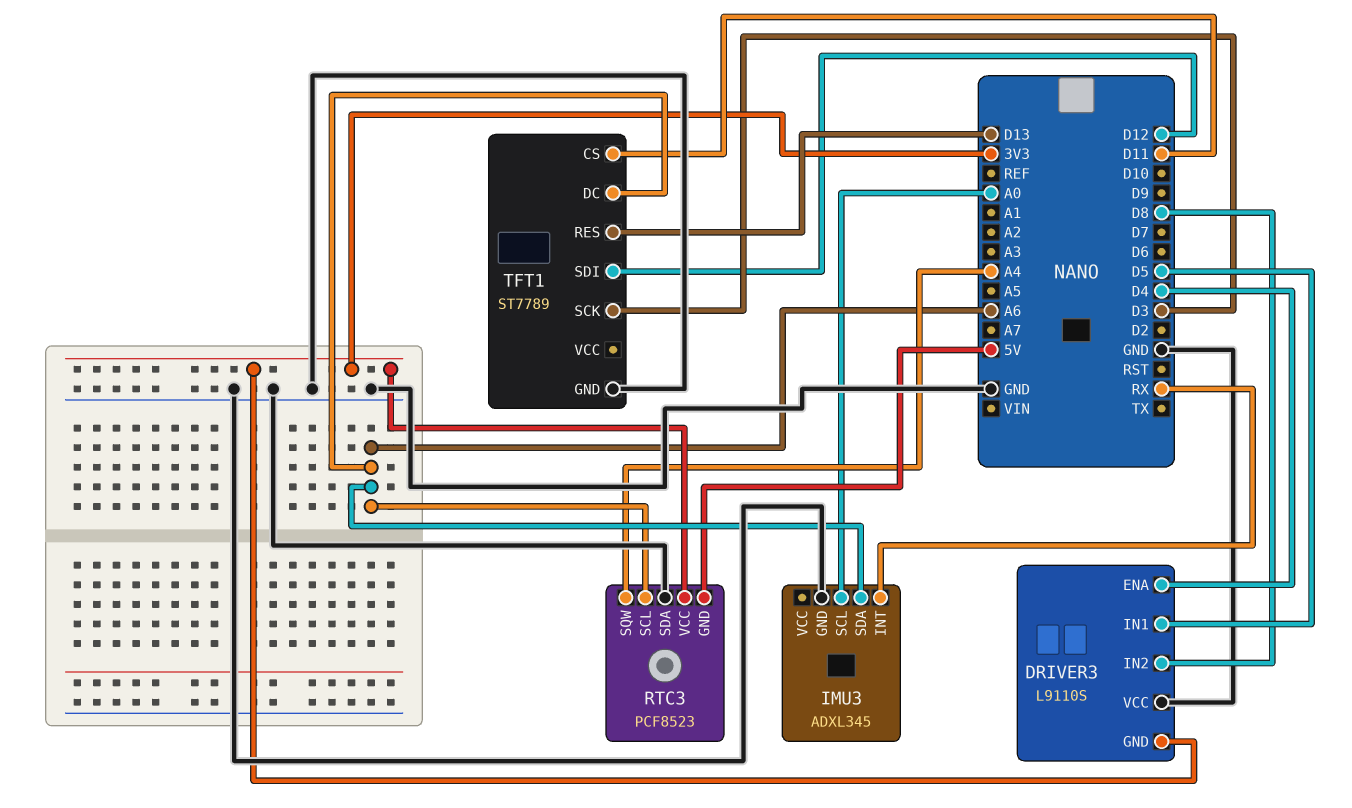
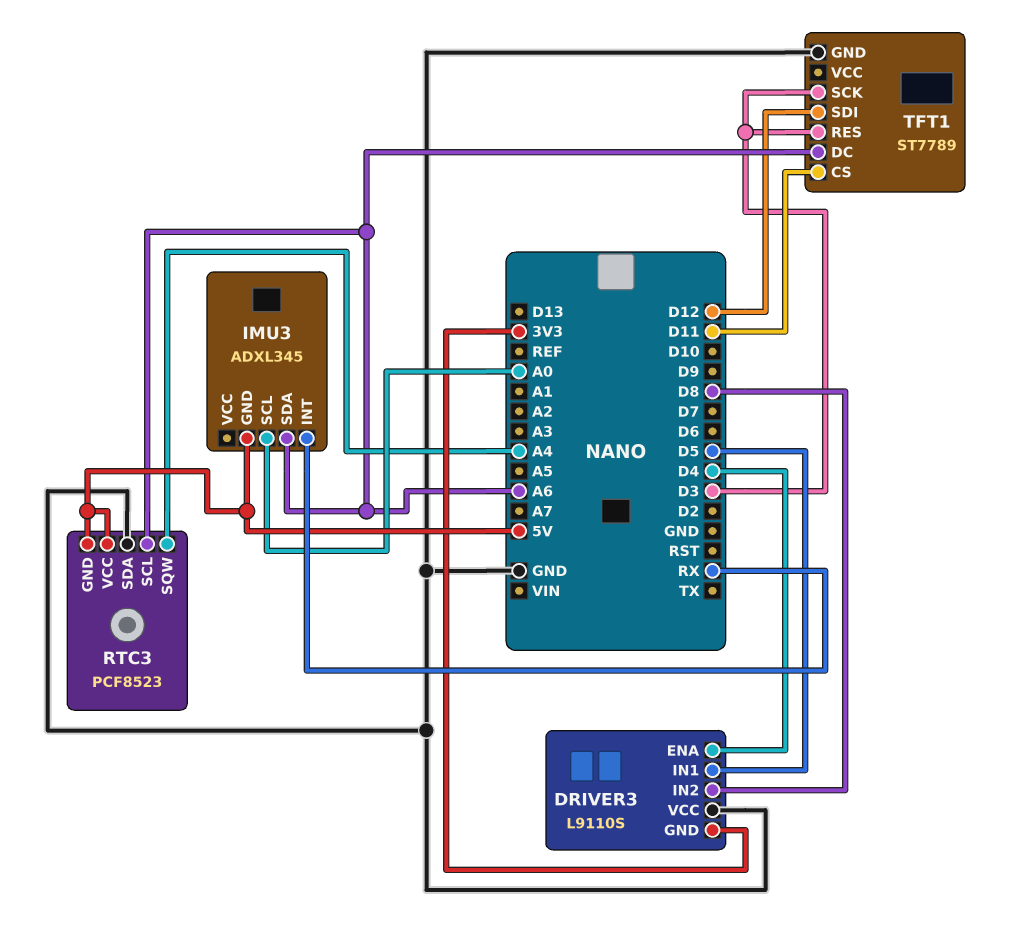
IMU3 pin GND: GND -> 5V
RTC3 pin VCC: 3V3 -> 5V
TFT1 pin RES: D13 -> D3

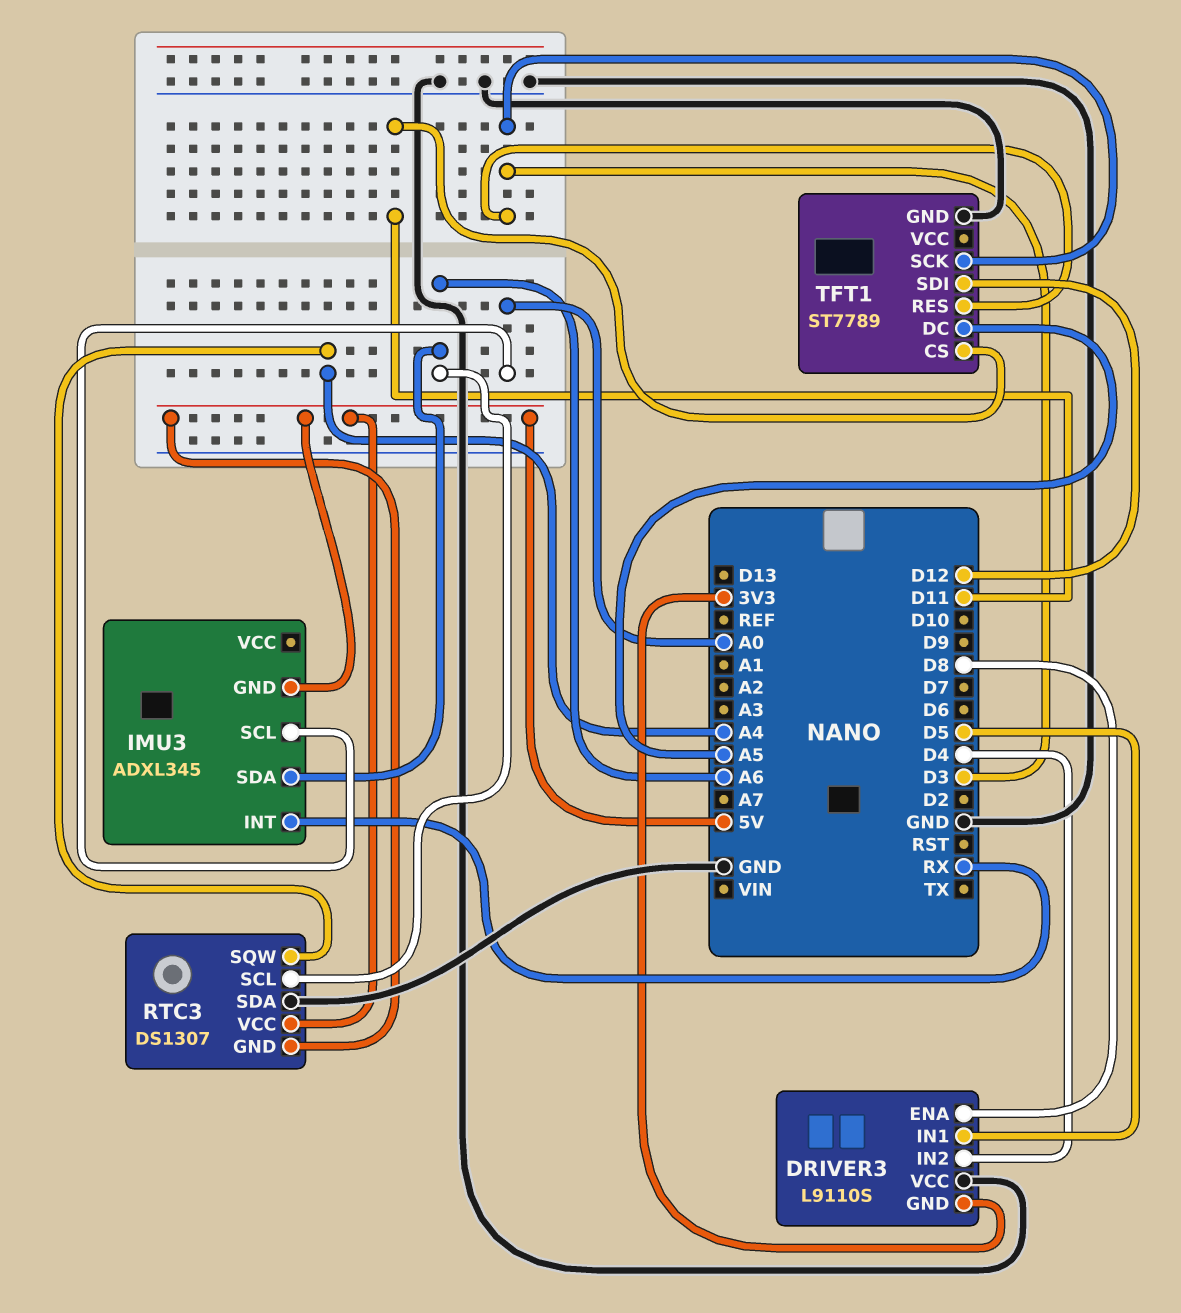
DRIVER3 pin ENA: D4 -> D8
DRIVER3 pin IN2: D8 -> D4
RTC3: PCF8523 -> DS1307
TFT1 pin DC: A6 -> A5

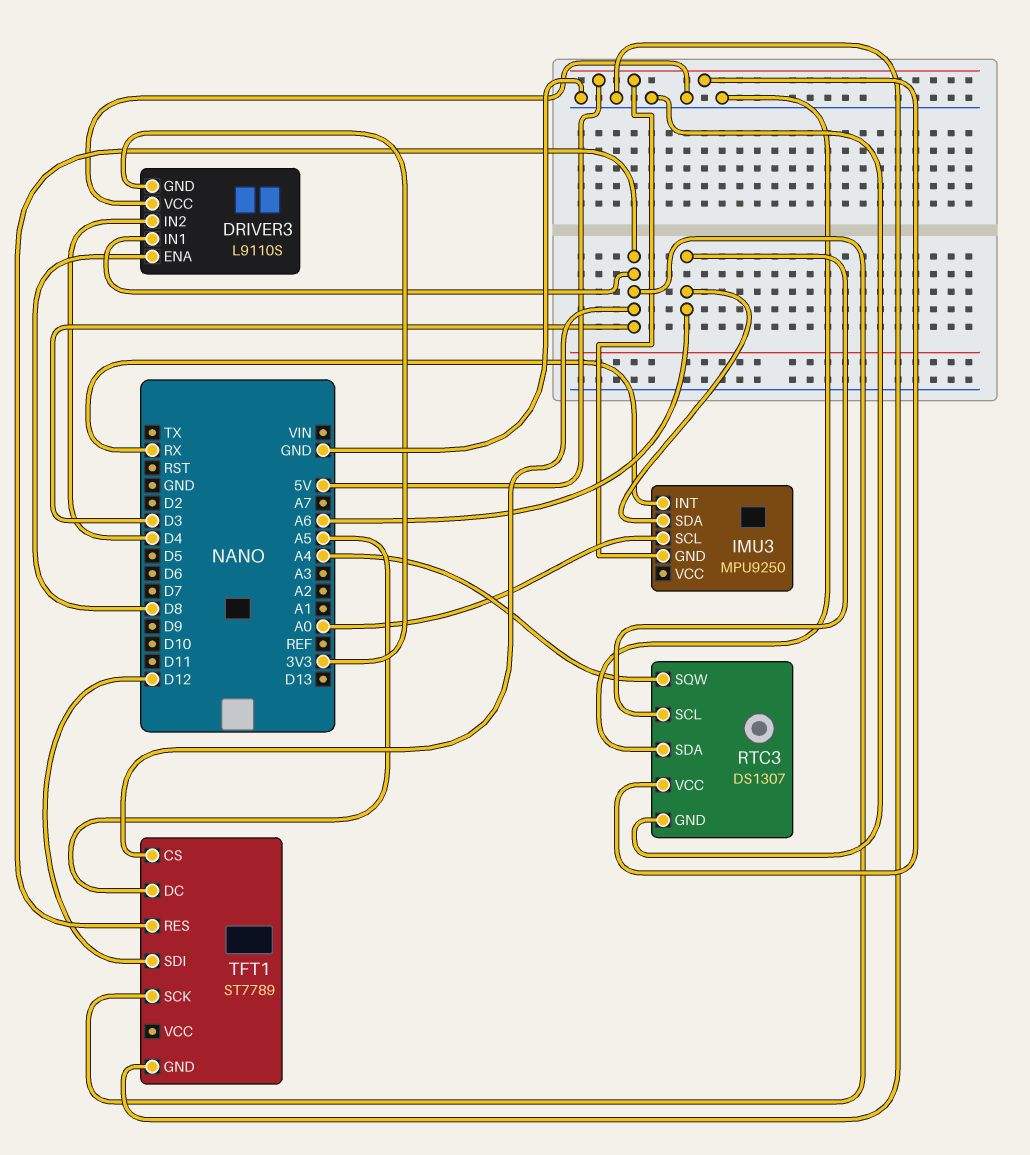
DRIVER3 pin IN1: D5 -> D3
IMU3: ADXL345 -> MPU9250
RTC3 pin GND: 5V -> GND
TFT1 pin CS: D11 -> D3

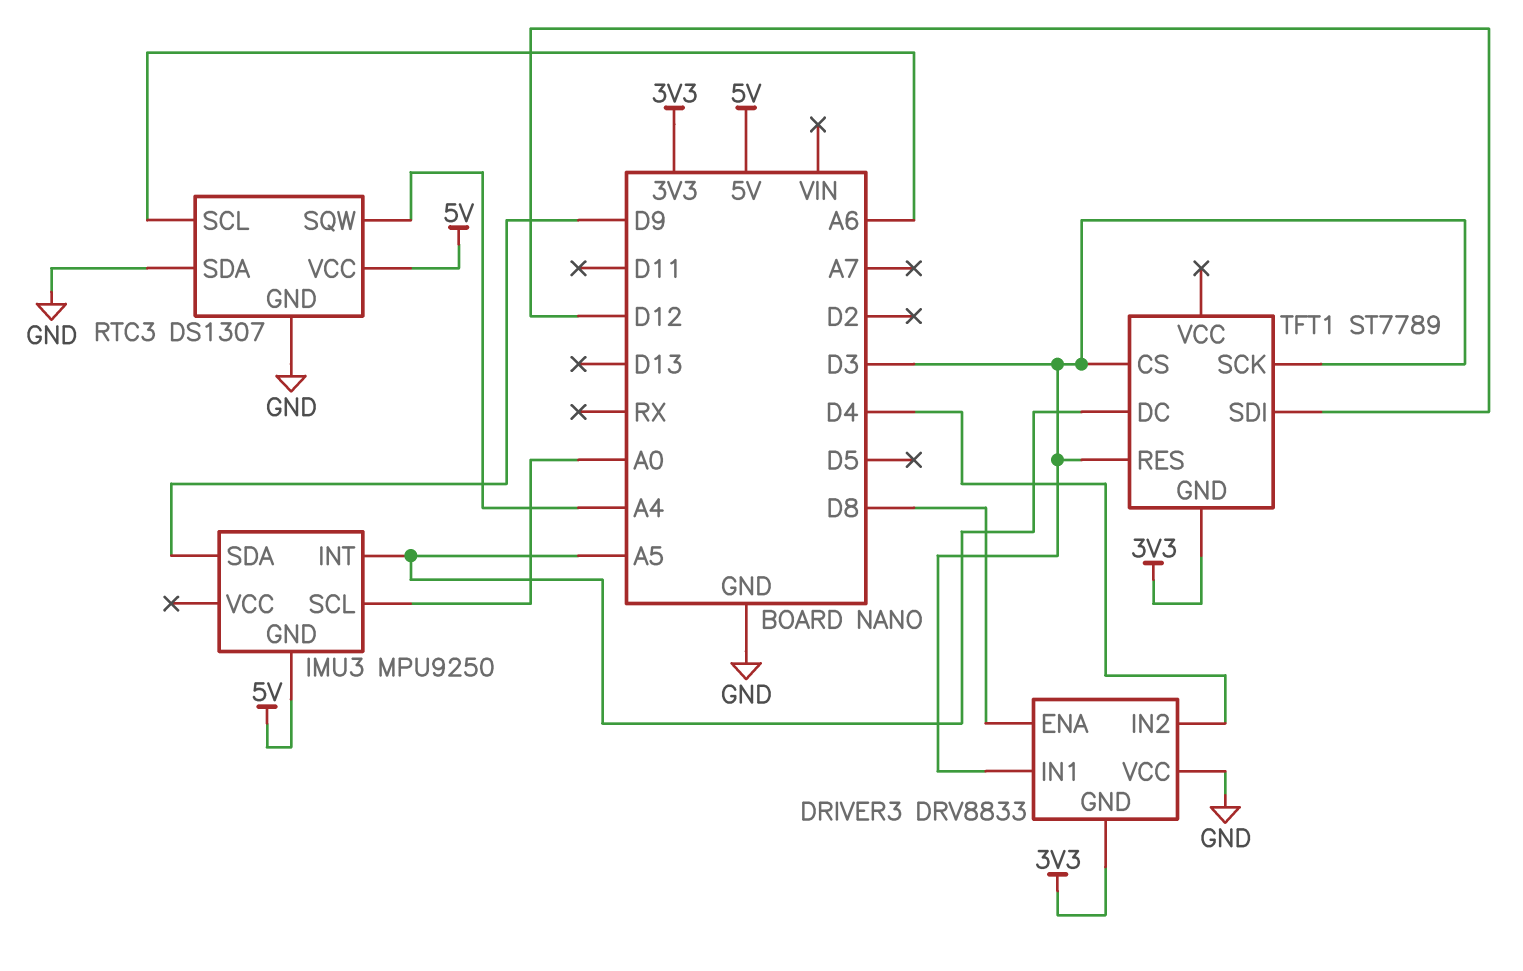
DRIVER3: L9110S -> DRV8833
IMU3 pin INT: RX -> A5
IMU3 pin SDA: A6 -> D9
TFT1 pin GND: GND -> 3V3

